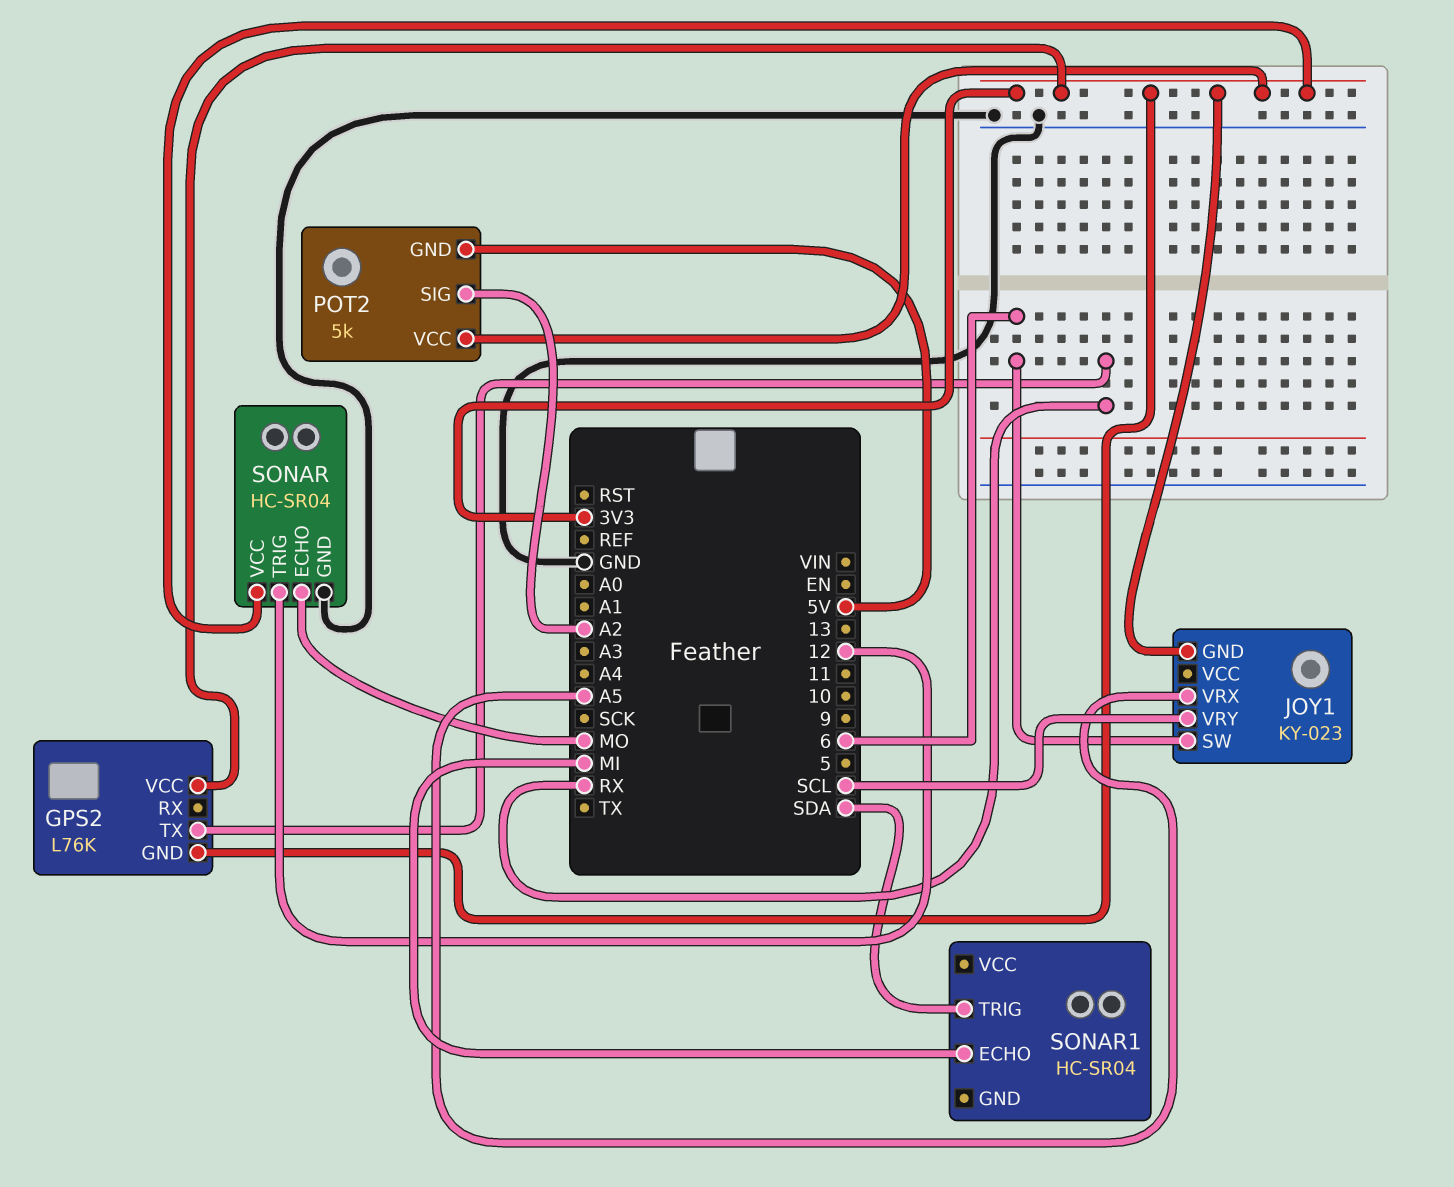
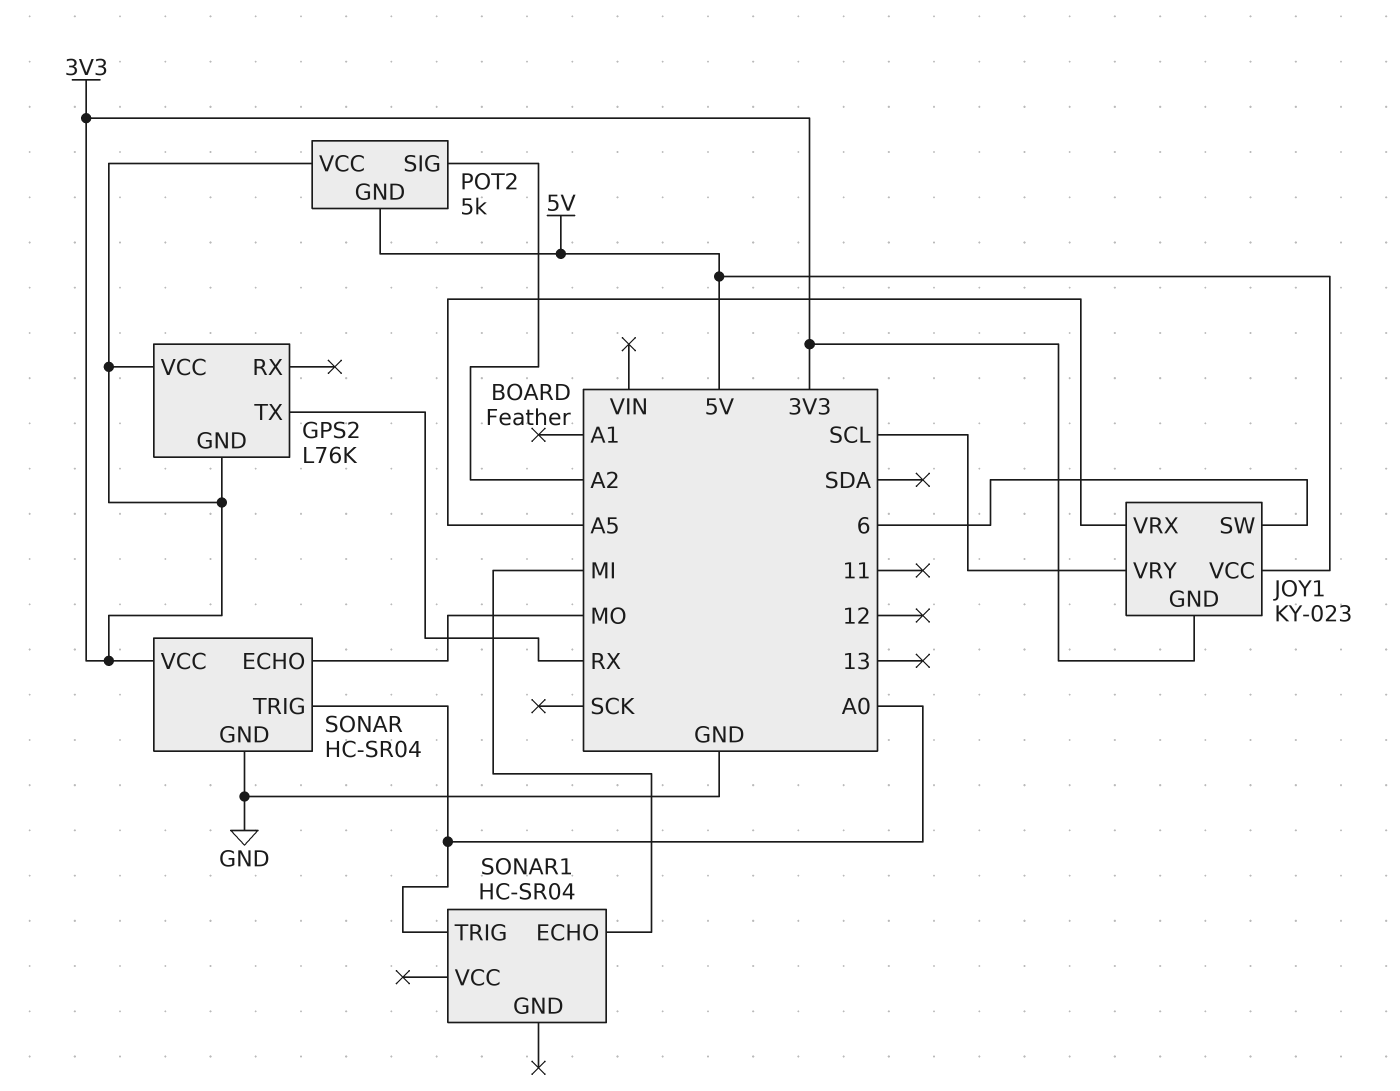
JOY1 pin VCC: none -> 5V
SONAR pin TRIG: 12 -> A0
SONAR1 pin TRIG: SDA -> A0

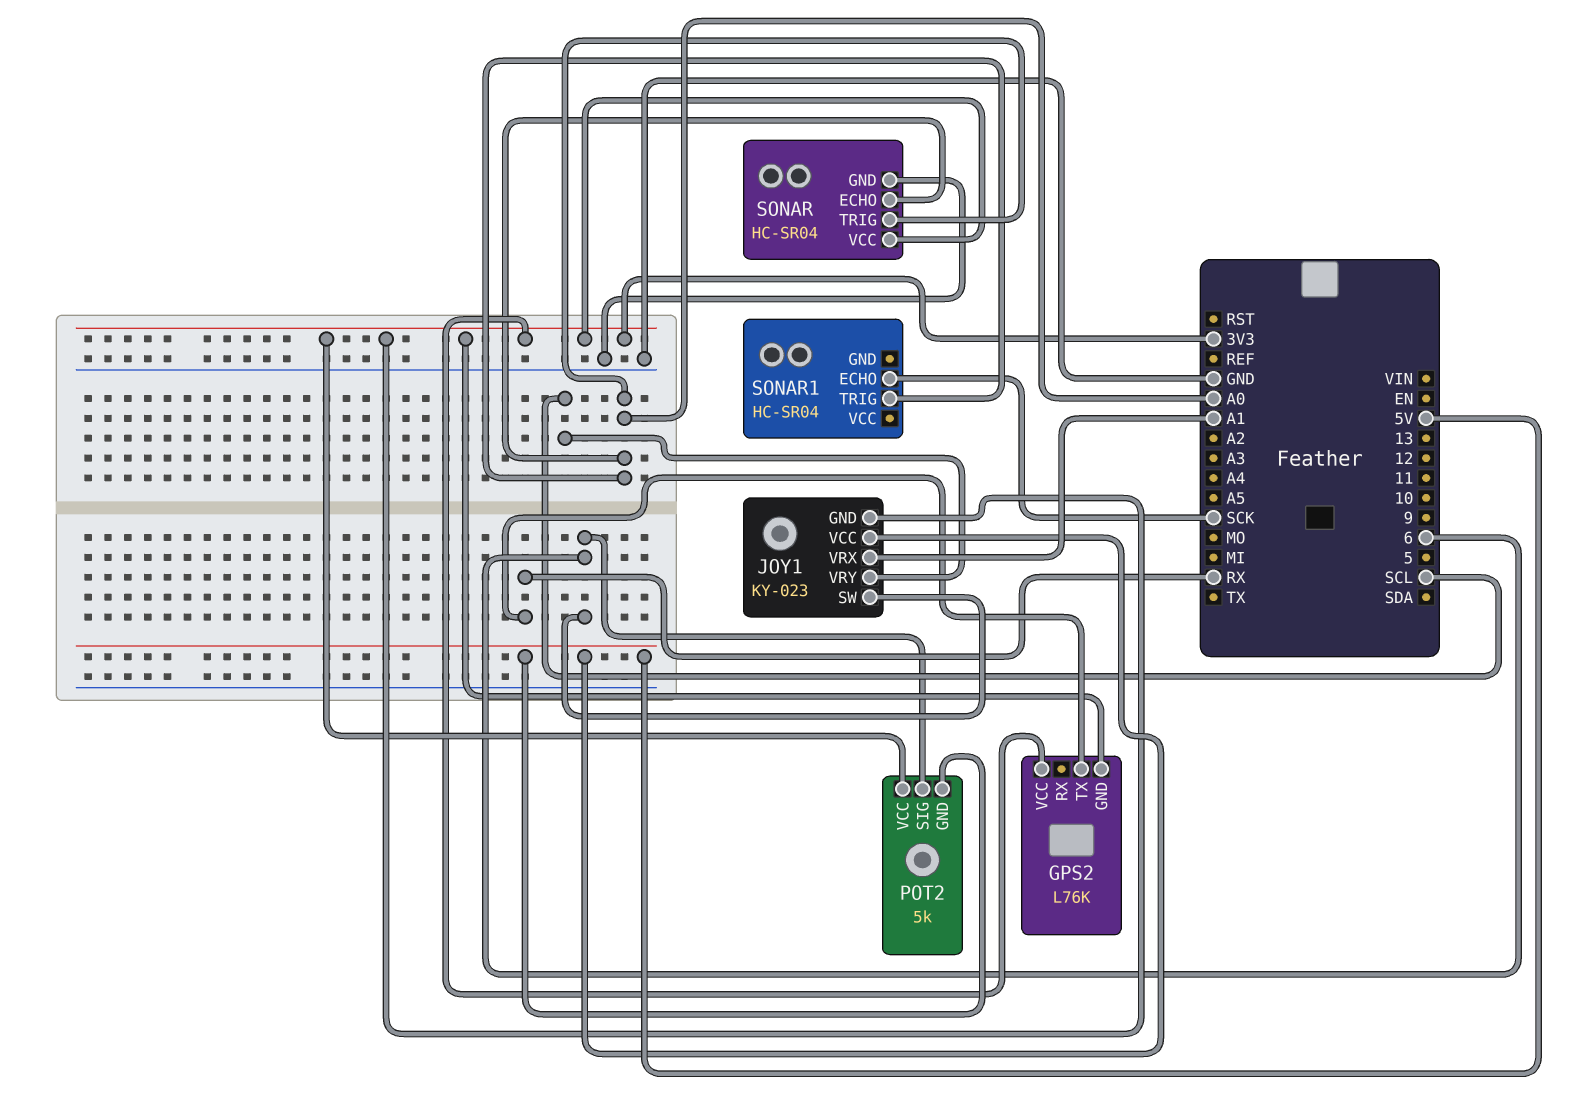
JOY1 pin VRX: A5 -> A1
POT2 pin SIG: A2 -> 6
SONAR pin ECHO: MO -> A0
SONAR1 pin ECHO: MI -> SCK

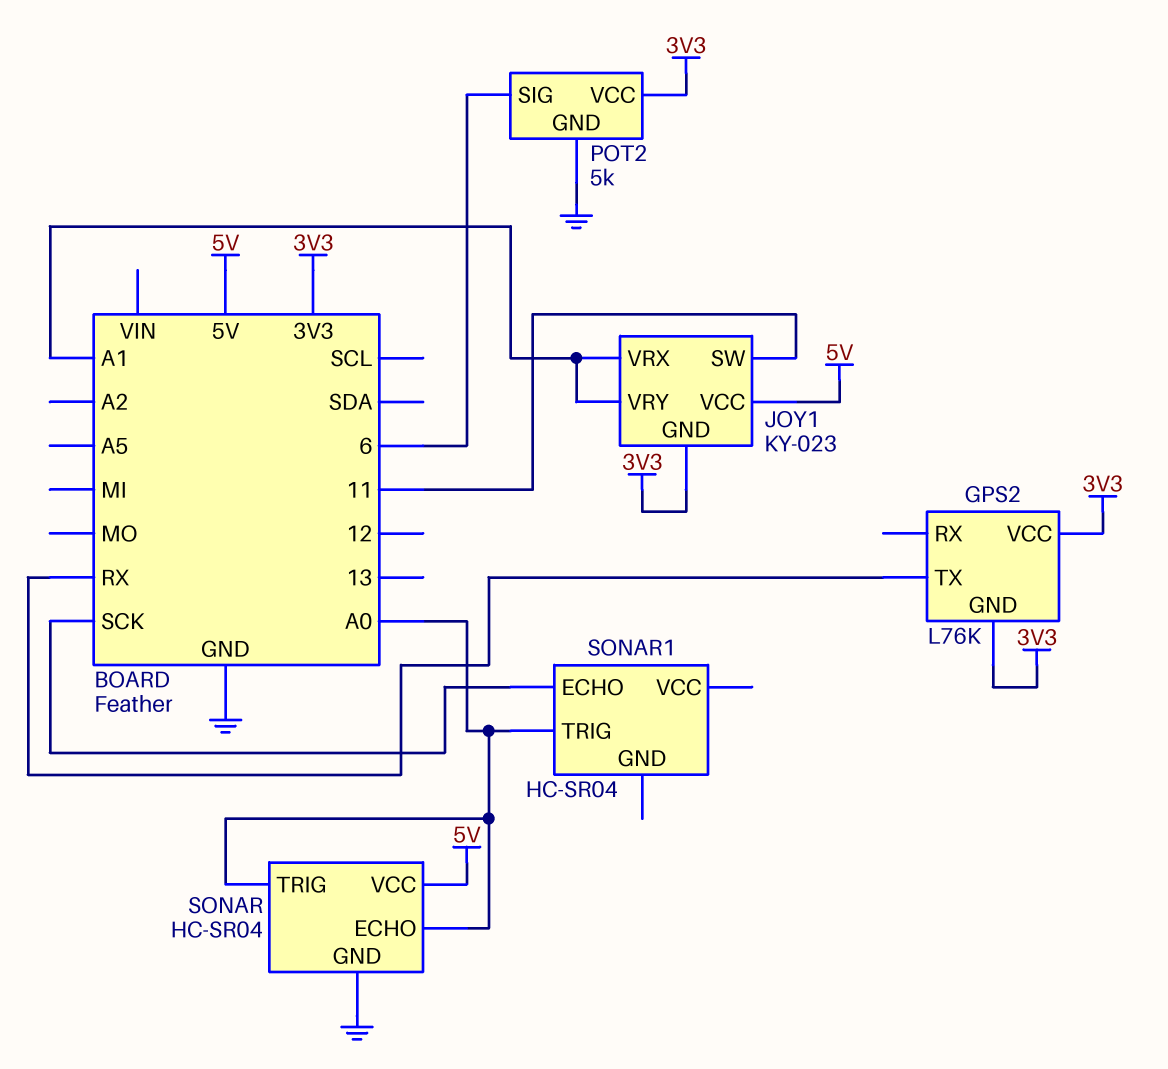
JOY1 pin SW: 6 -> 11
JOY1 pin VRY: SCL -> A1
POT2 pin GND: 5V -> GND
SONAR pin VCC: 3V3 -> 5V

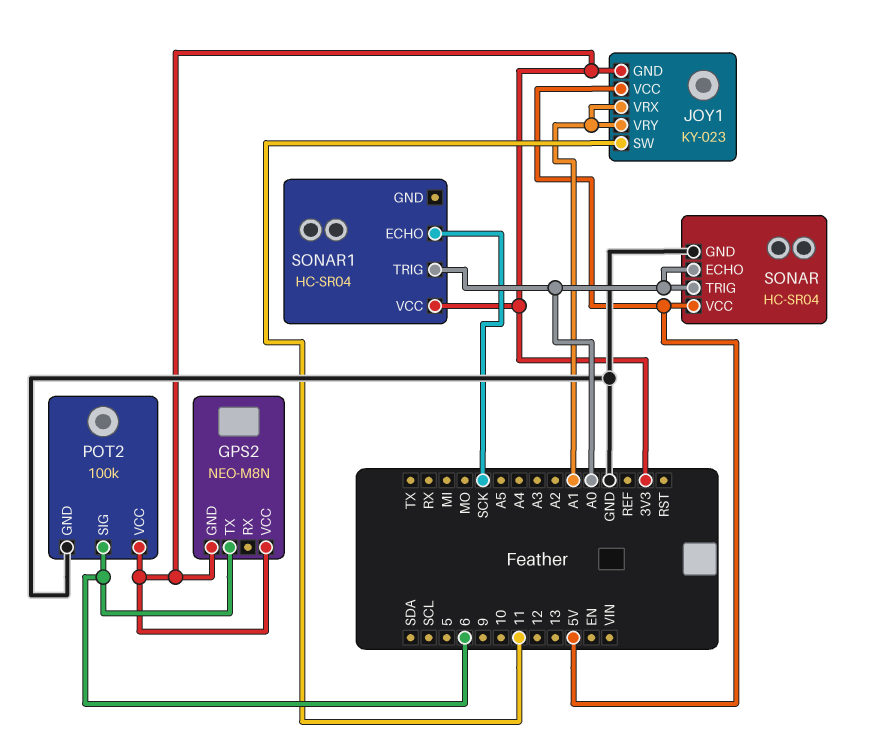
GPS2: L76K -> NEO-M8N
GPS2 pin TX: RX -> 6
POT2: 5k -> 100k
SONAR1 pin VCC: none -> 3V3

